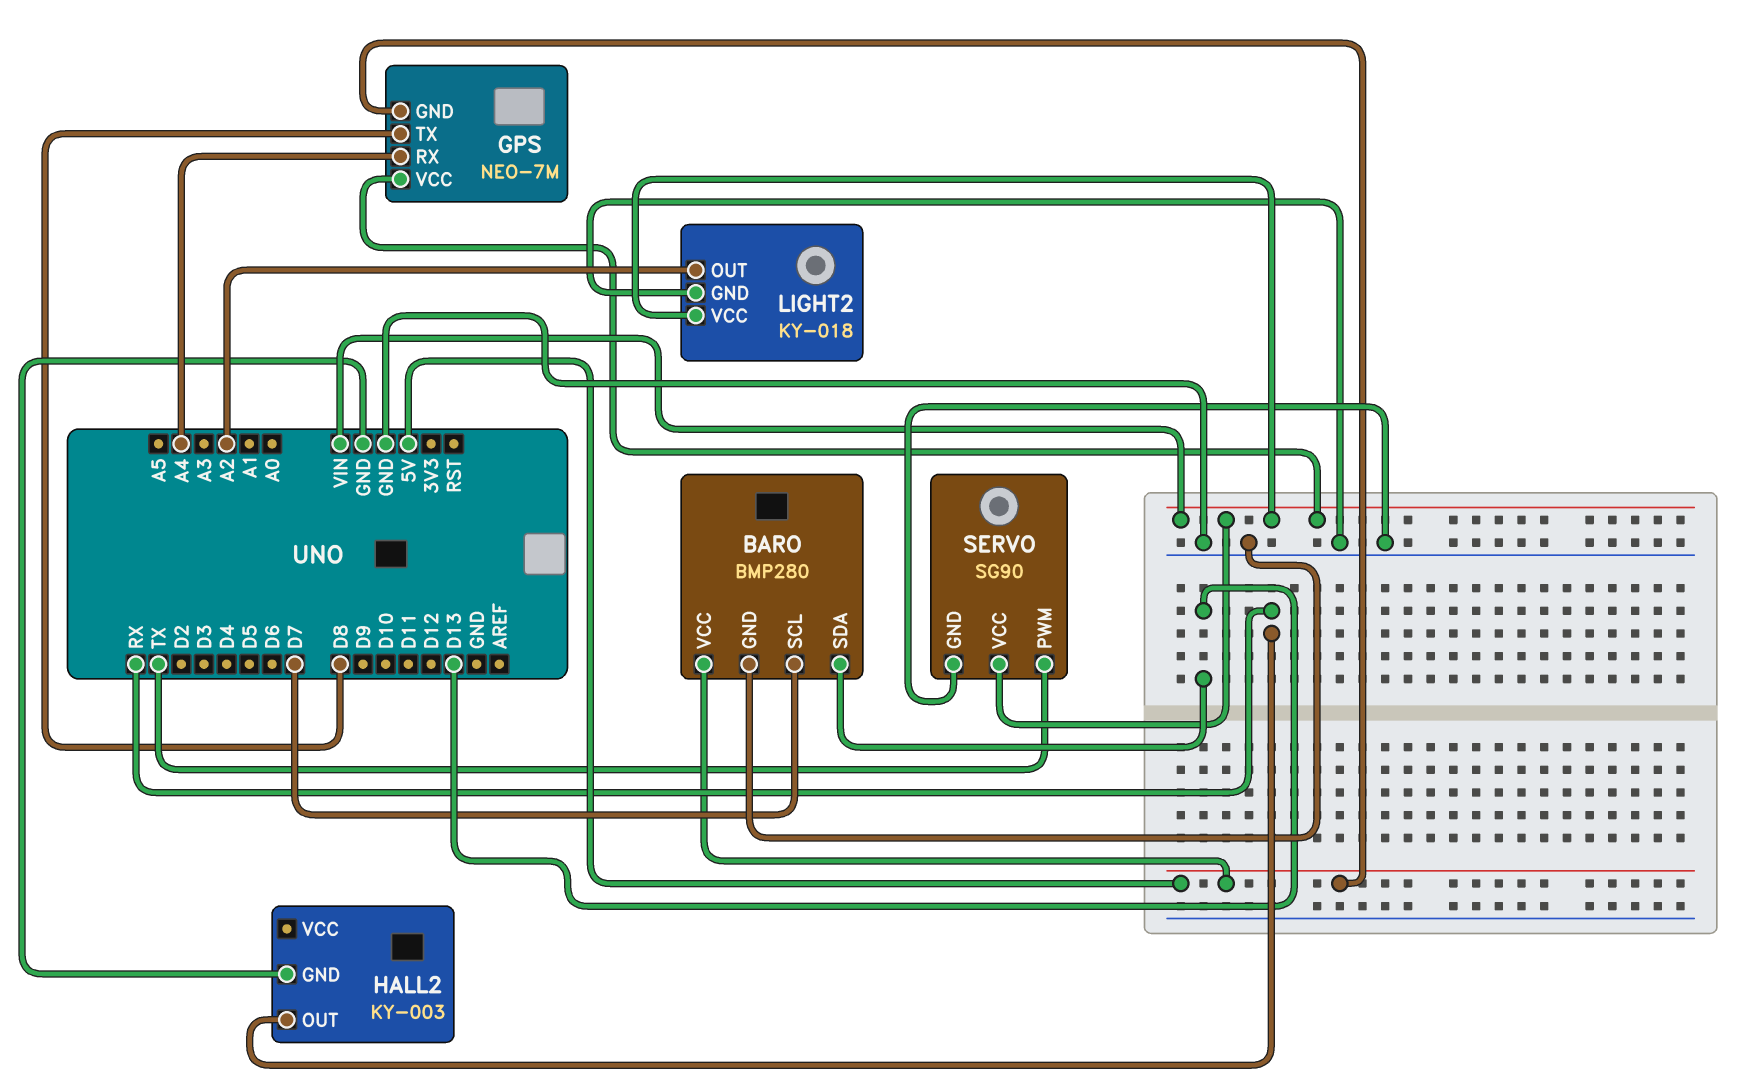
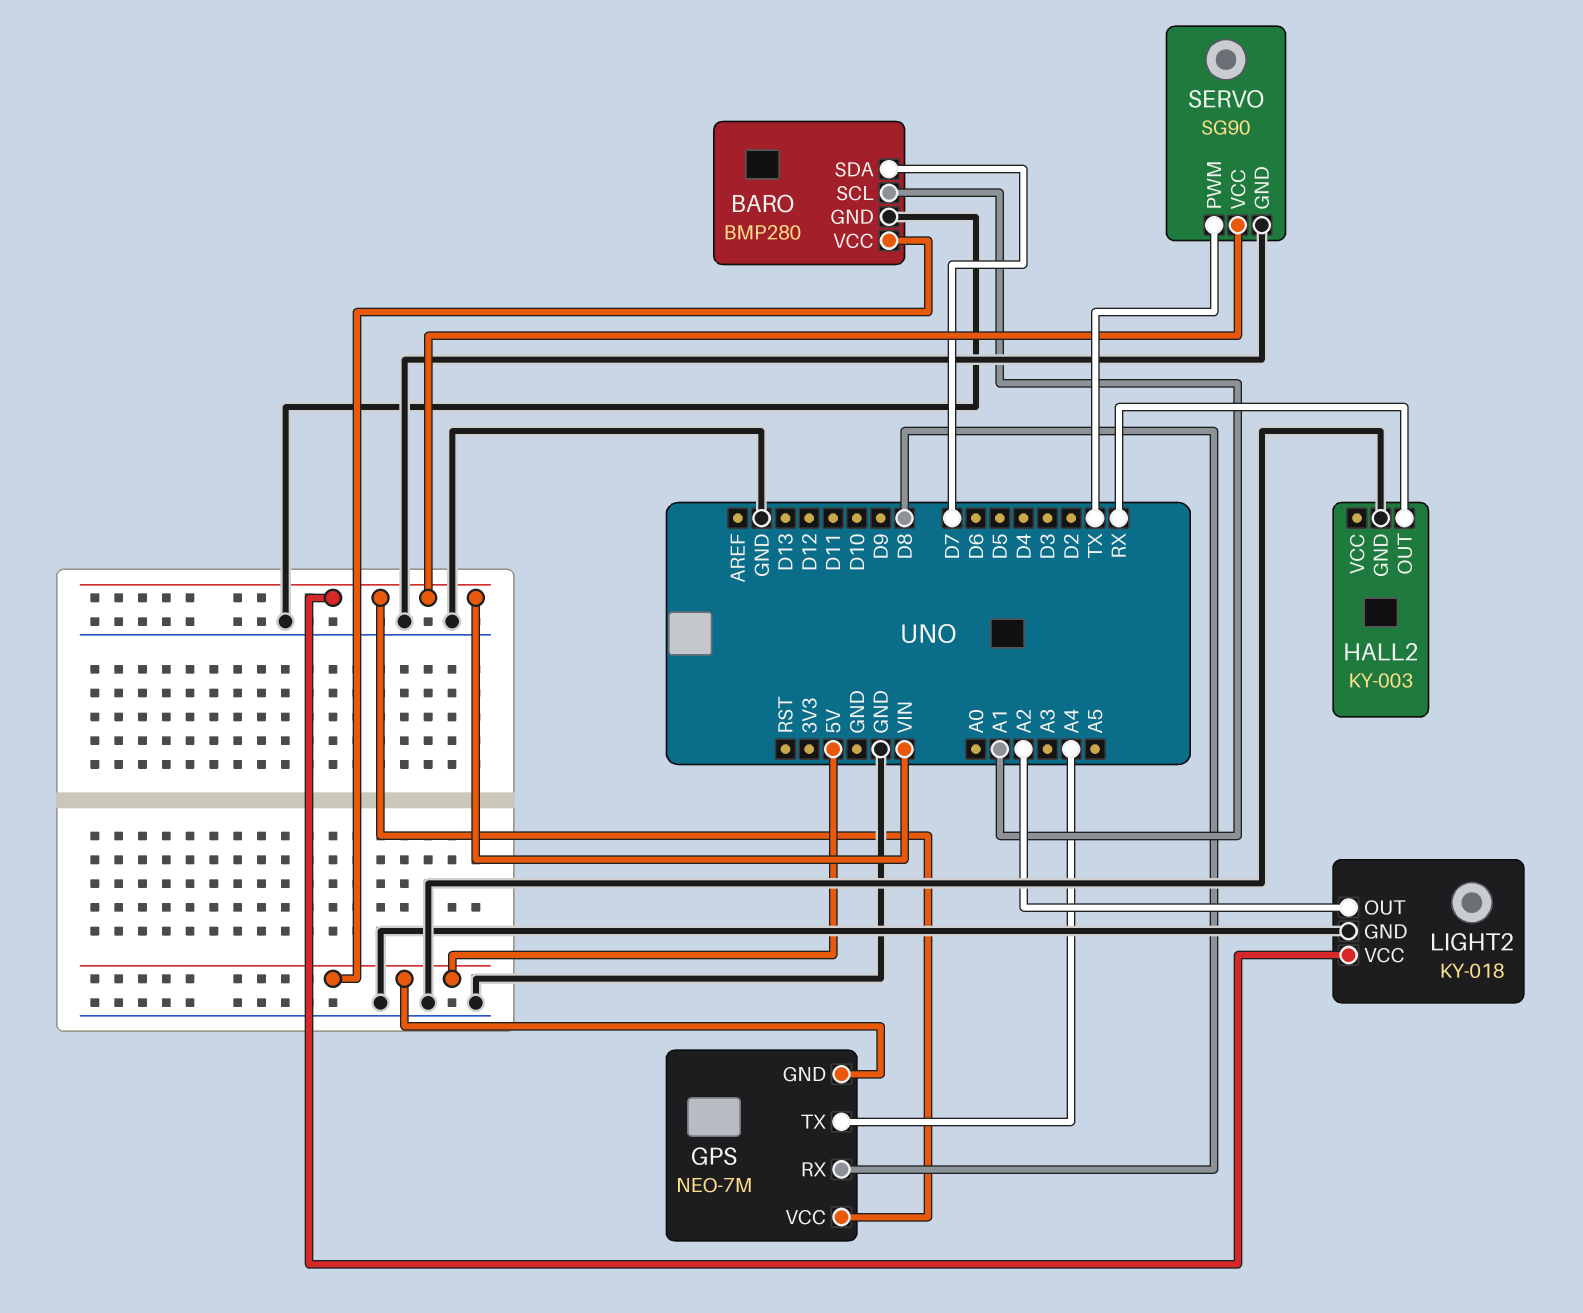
BARO pin SCL: D7 -> A1
BARO pin SDA: D13 -> D7
GPS pin RX: A4 -> D8
GPS pin TX: D8 -> A4

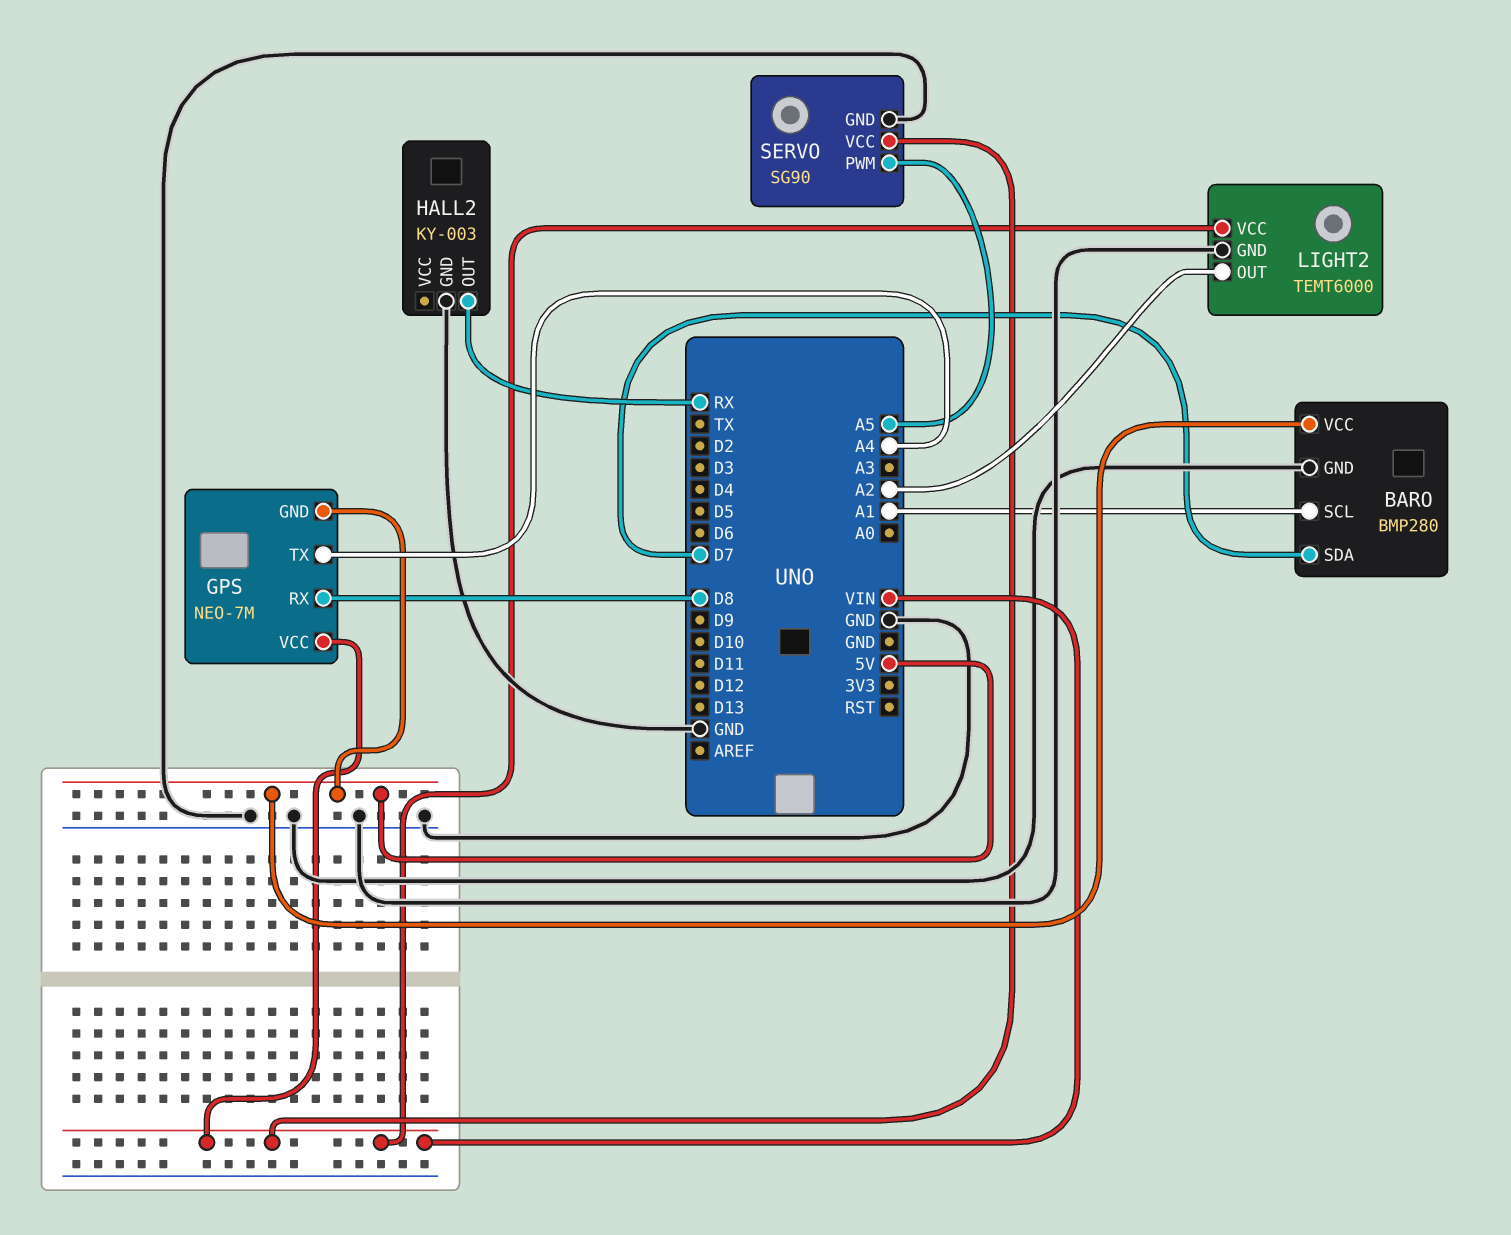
LIGHT2: KY-018 -> TEMT6000
SERVO pin PWM: TX -> A5

